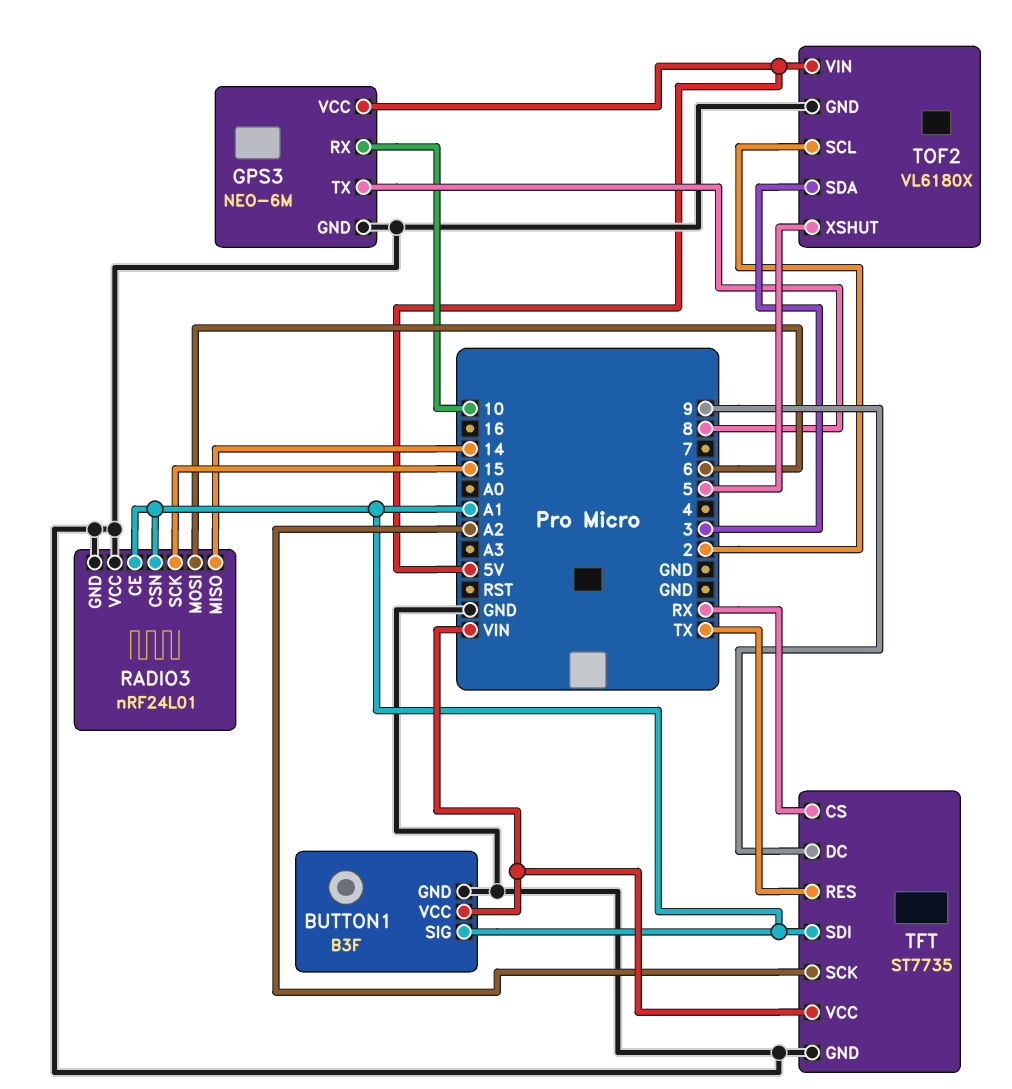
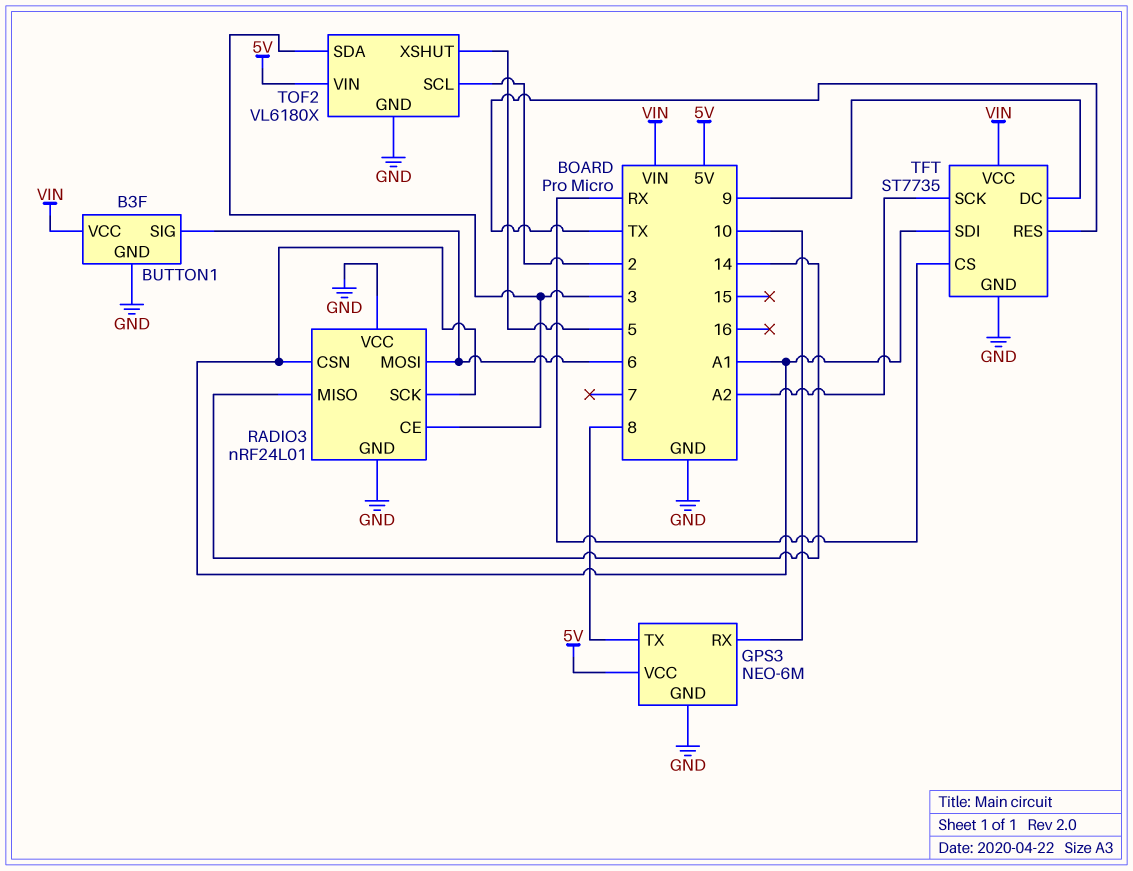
BUTTON1 pin SIG: A1 -> 6
RADIO3 pin CE: A1 -> 3
RADIO3 pin SCK: 15 -> A1

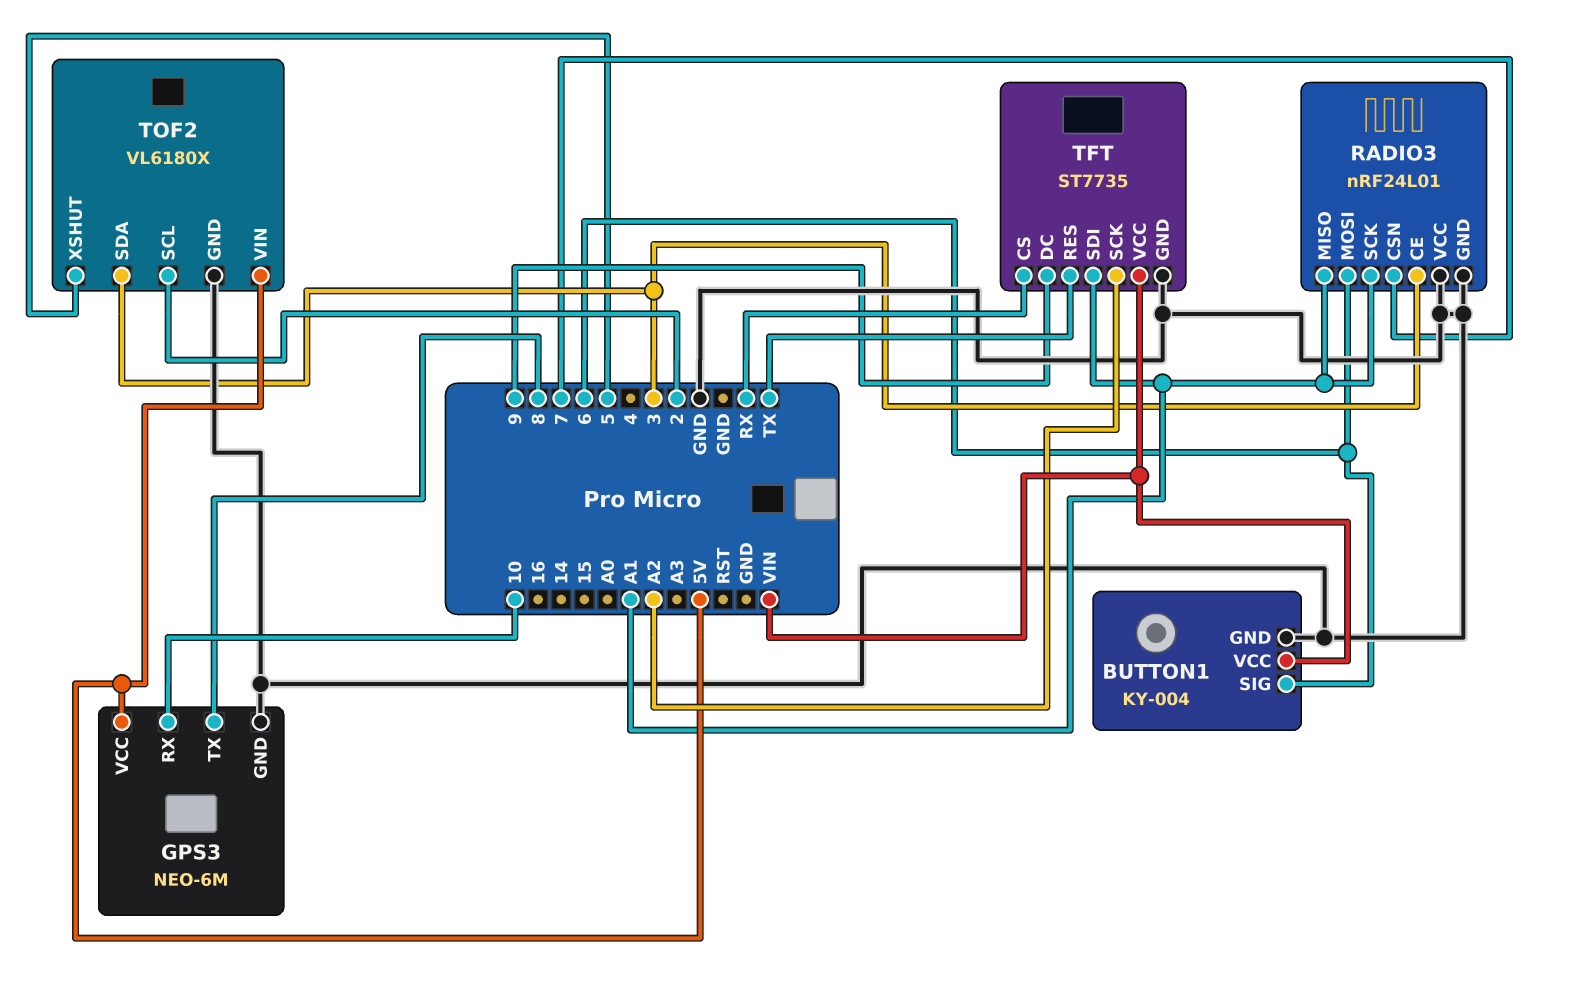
BUTTON1: B3F -> KY-004
RADIO3 pin CSN: A1 -> 7
RADIO3 pin MISO: 14 -> A1

